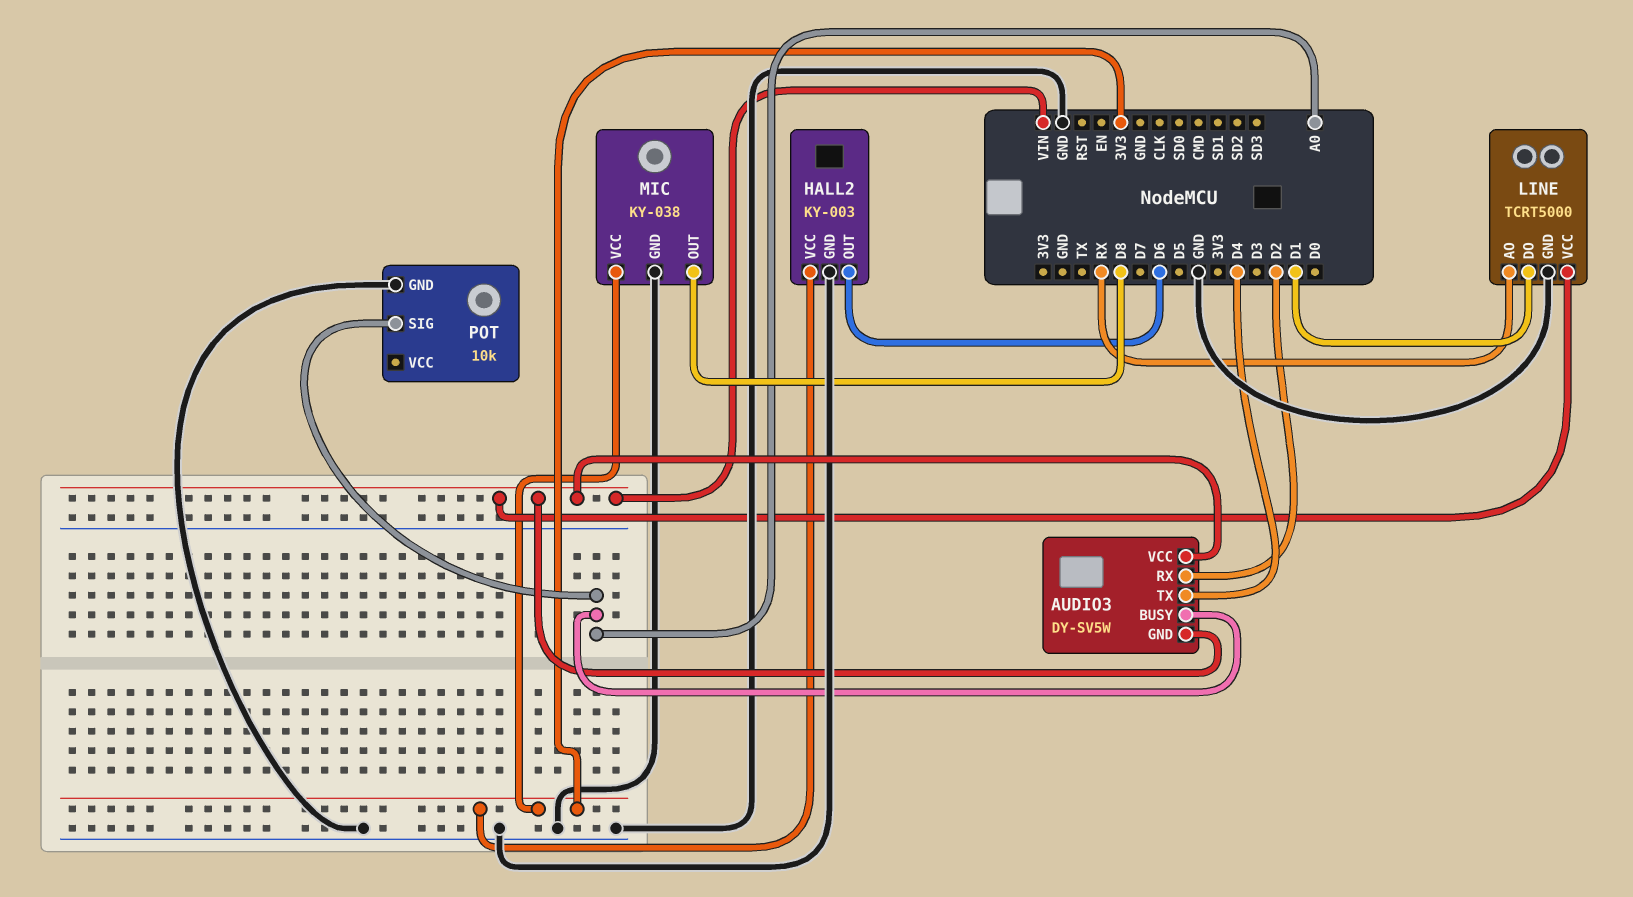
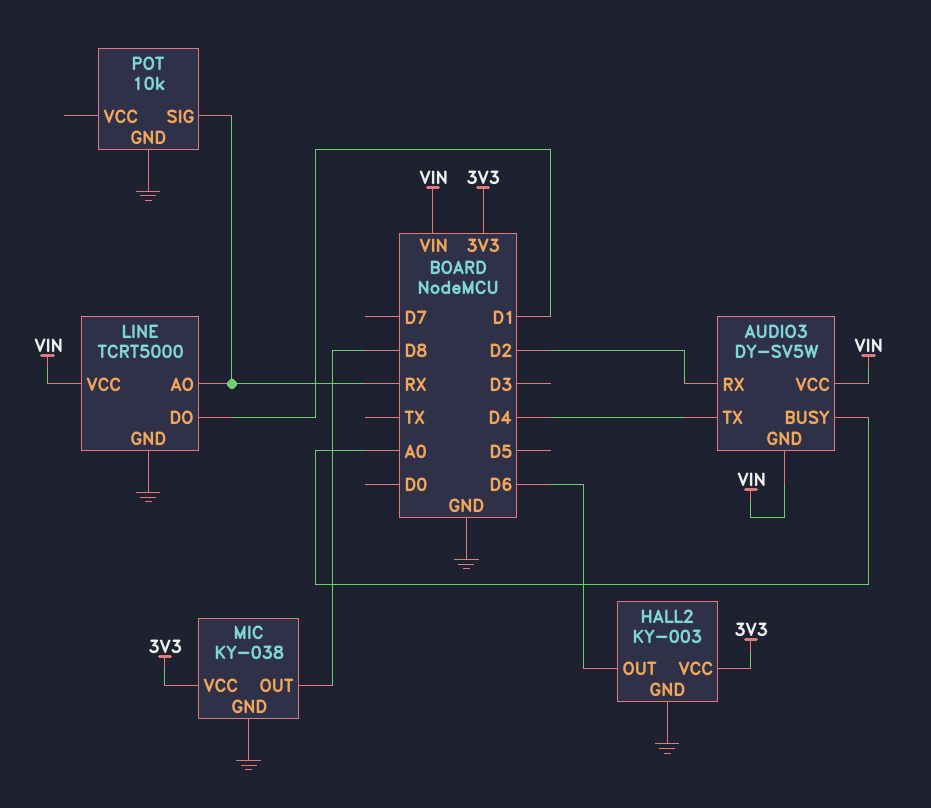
POT pin SIG: A0 -> RX

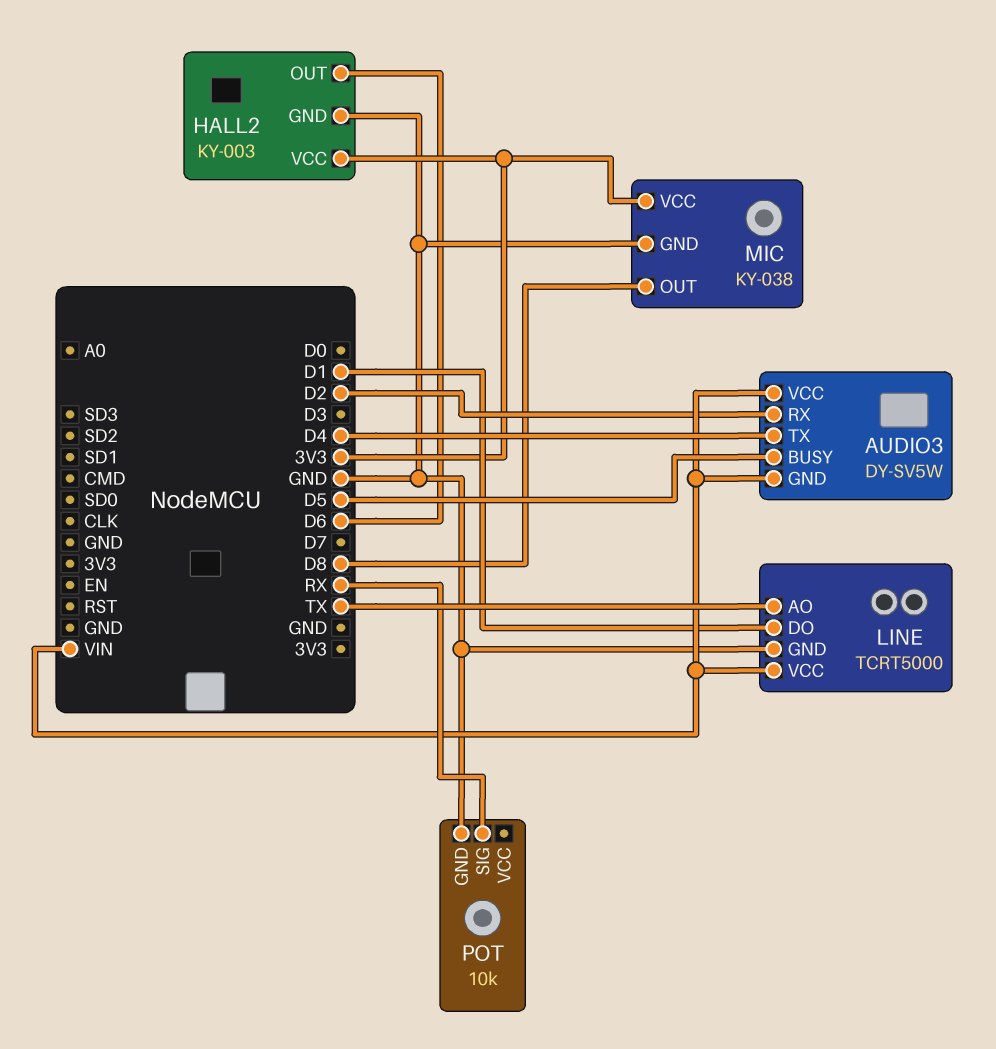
AUDIO3 pin BUSY: A0 -> D5
LINE pin AO: RX -> TX

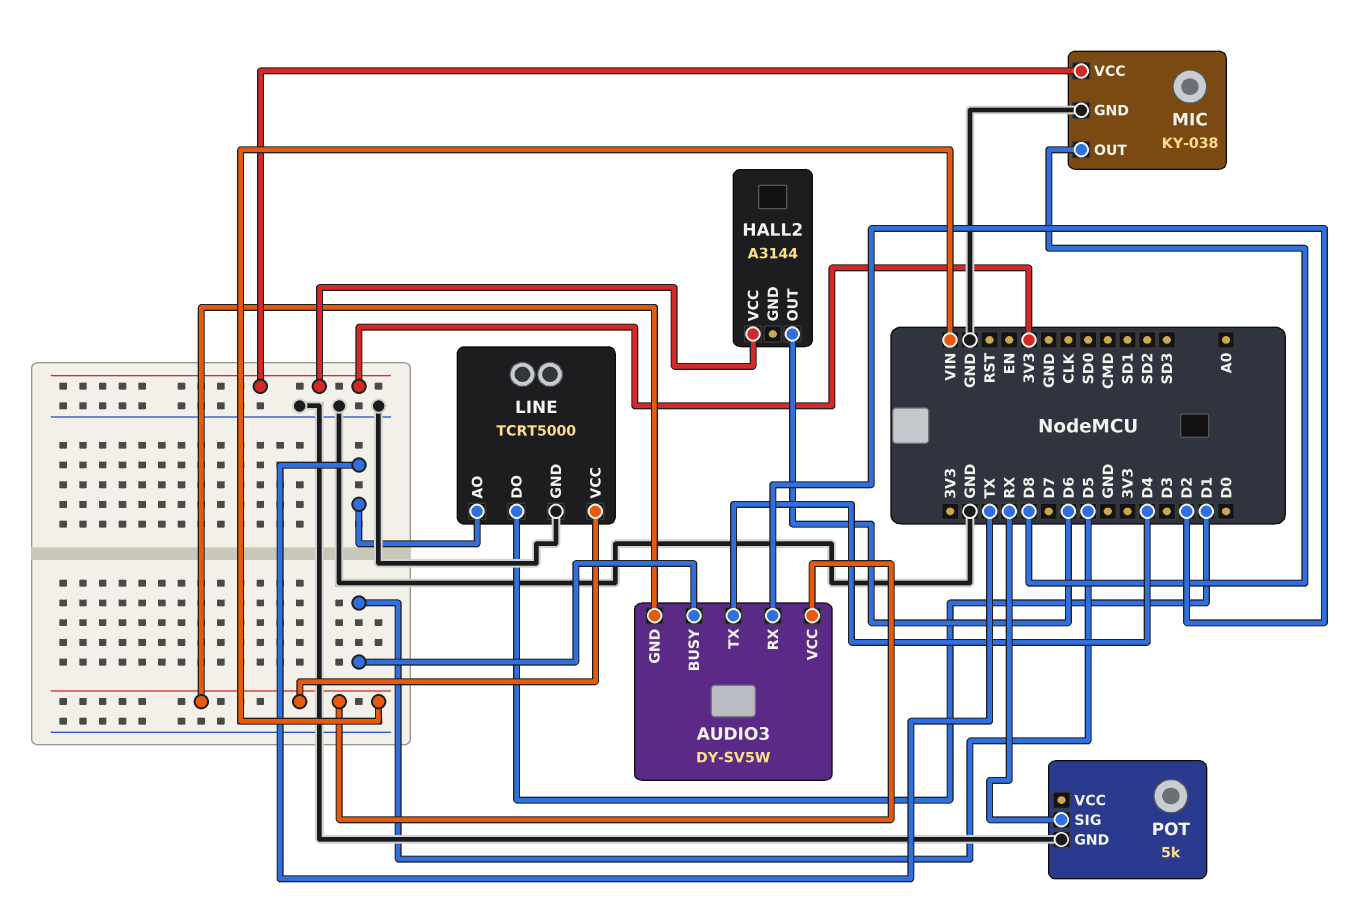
HALL2: KY-003 -> A3144
HALL2 pin GND: GND -> none
POT: 10k -> 5k

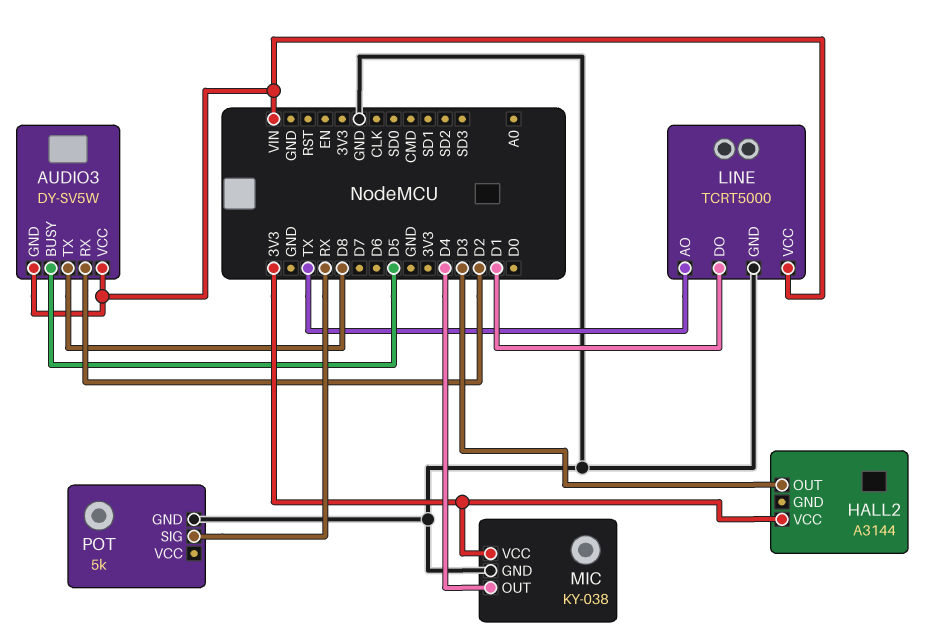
AUDIO3 pin TX: D4 -> D8
HALL2 pin OUT: D6 -> D3
MIC pin OUT: D8 -> D4

